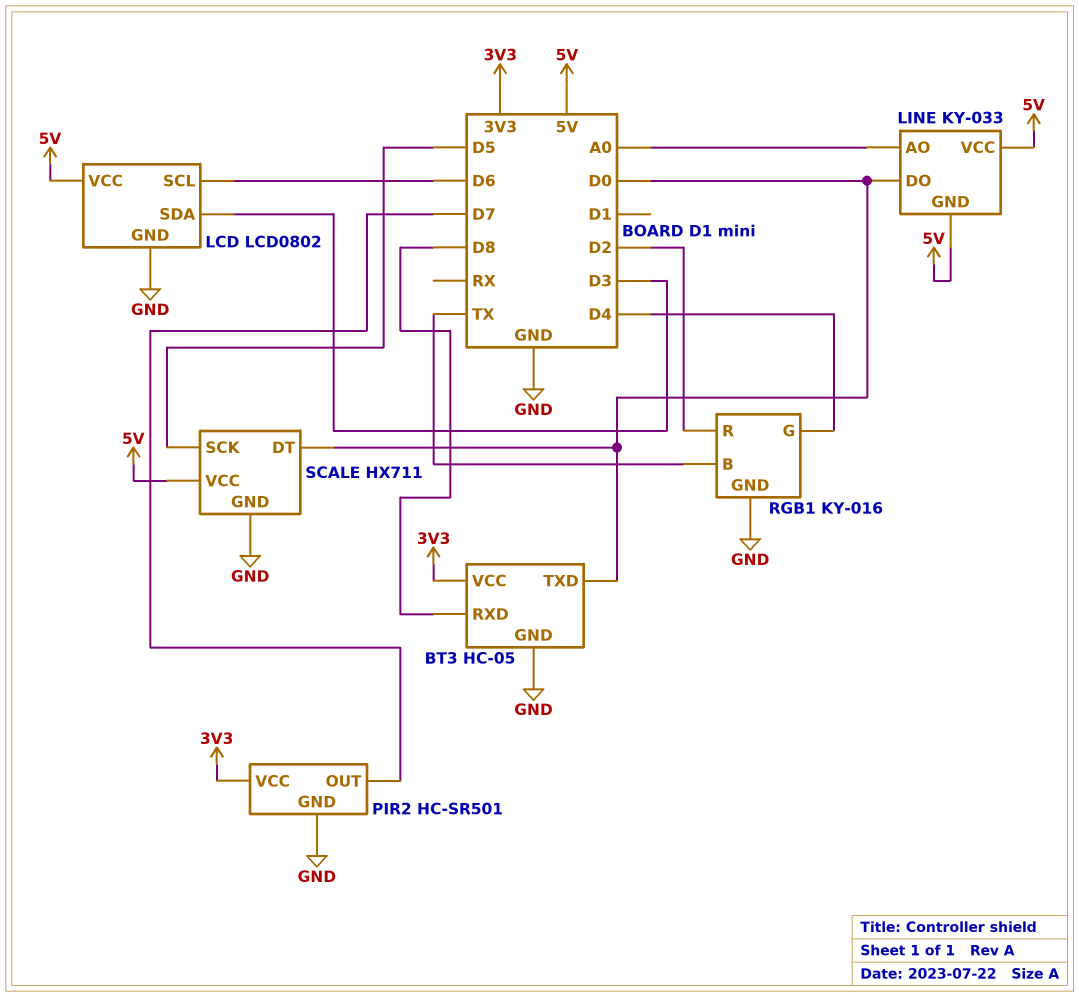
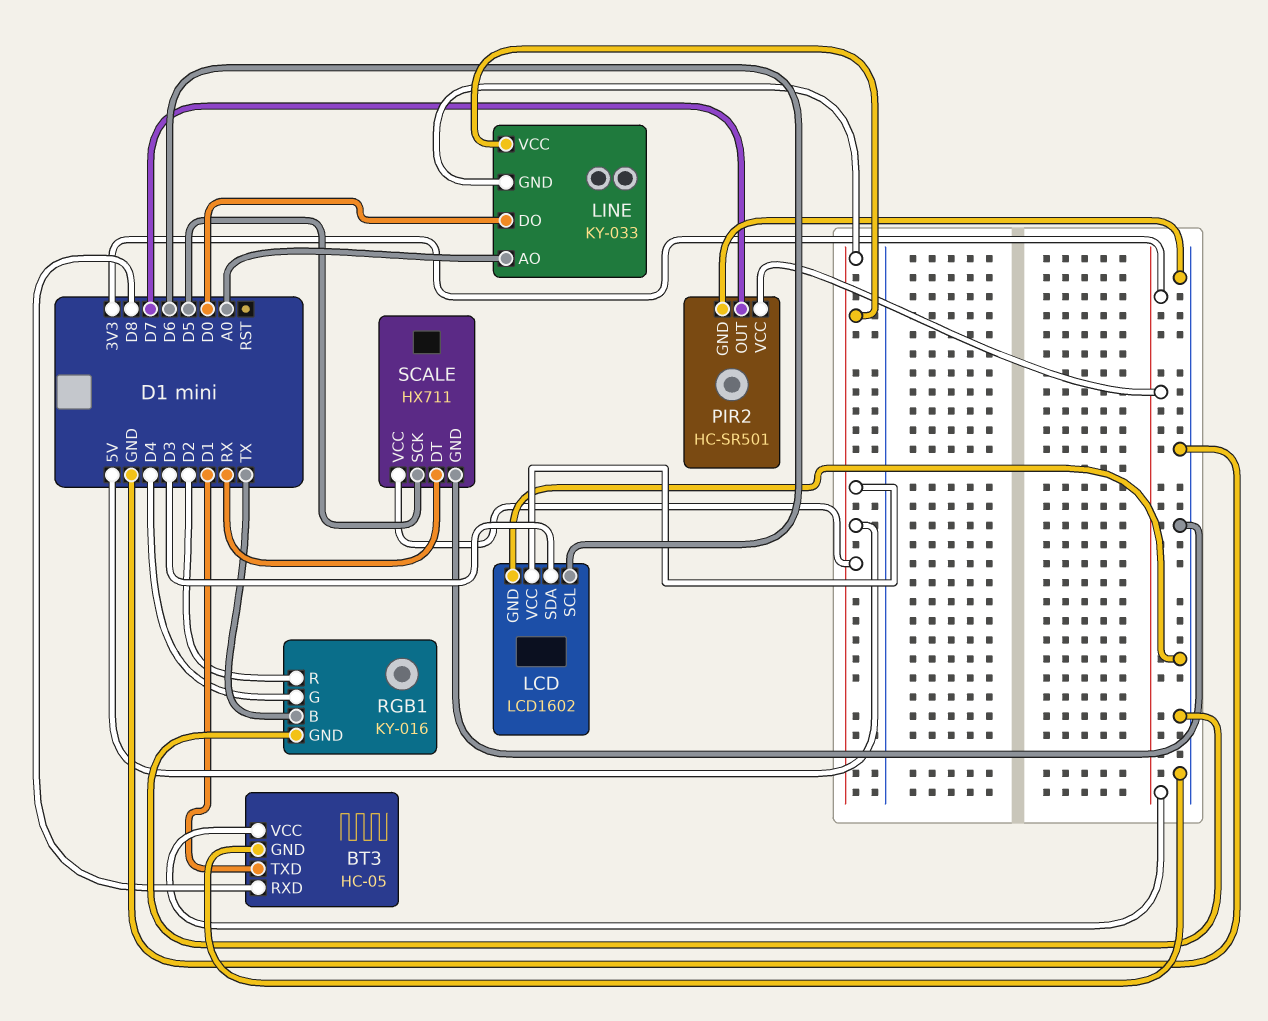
BT3 pin TXD: D0 -> D1
LCD: LCD0802 -> LCD1602
SCALE pin DT: D0 -> RX

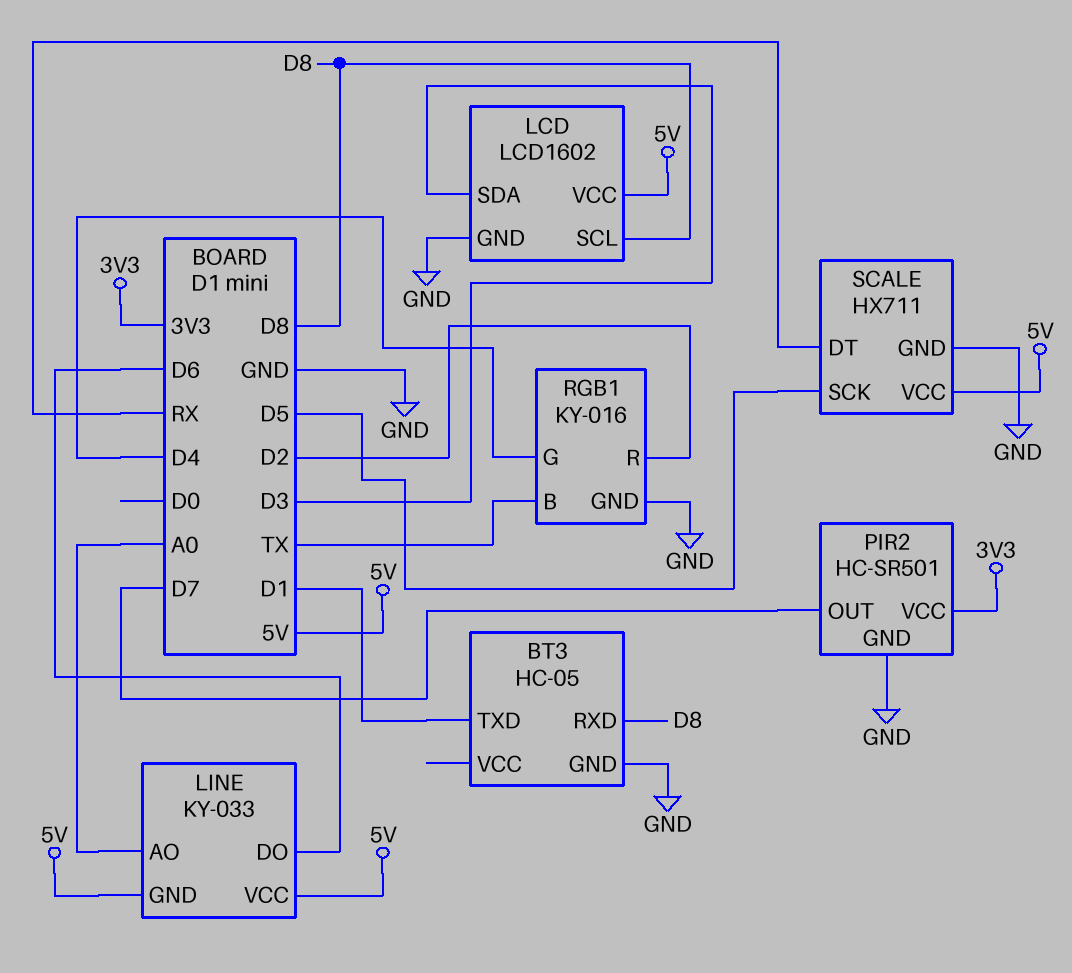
BT3 pin VCC: 3V3 -> none
LCD pin SCL: D6 -> D8
LINE pin DO: D0 -> D6

